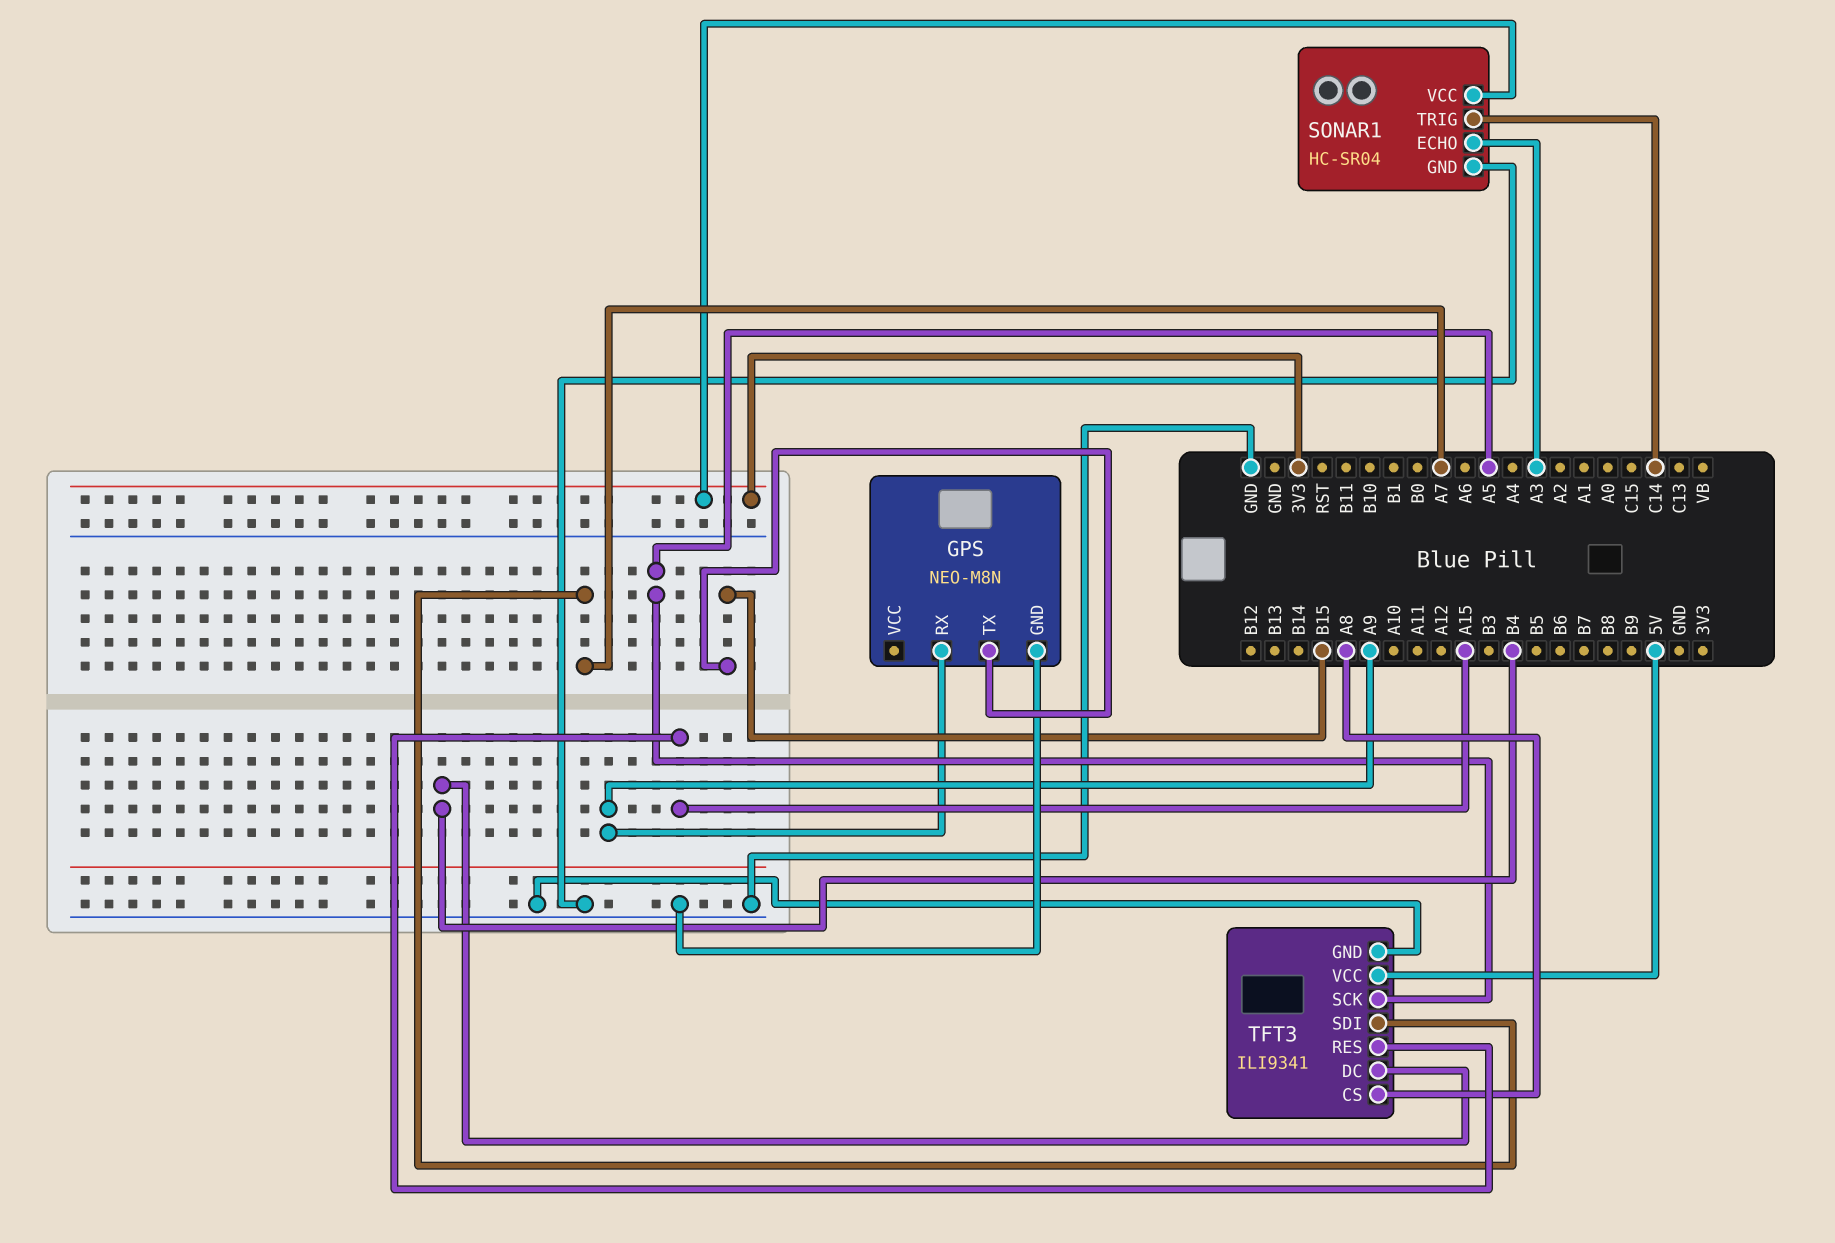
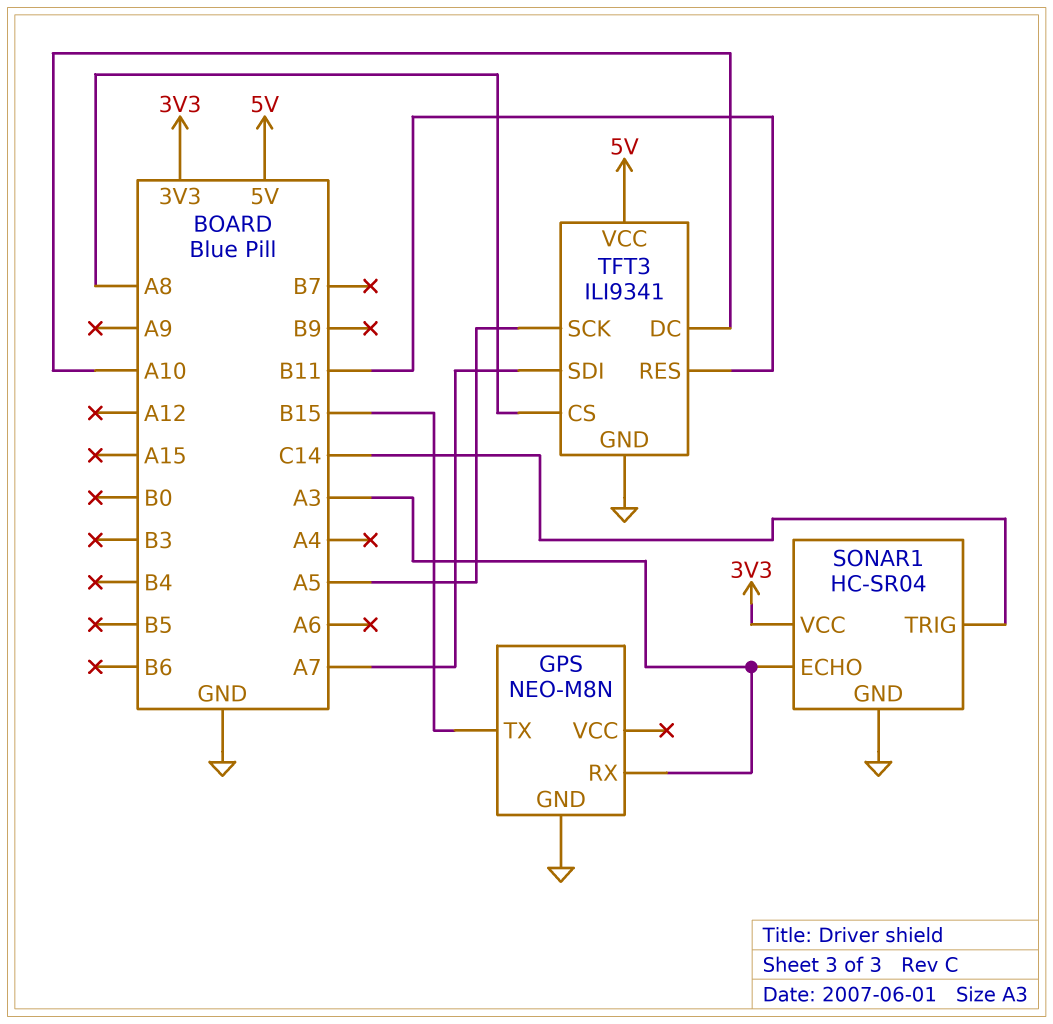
GPS pin RX: A9 -> A3
TFT3 pin DC: B4 -> A10
TFT3 pin RES: A15 -> B11

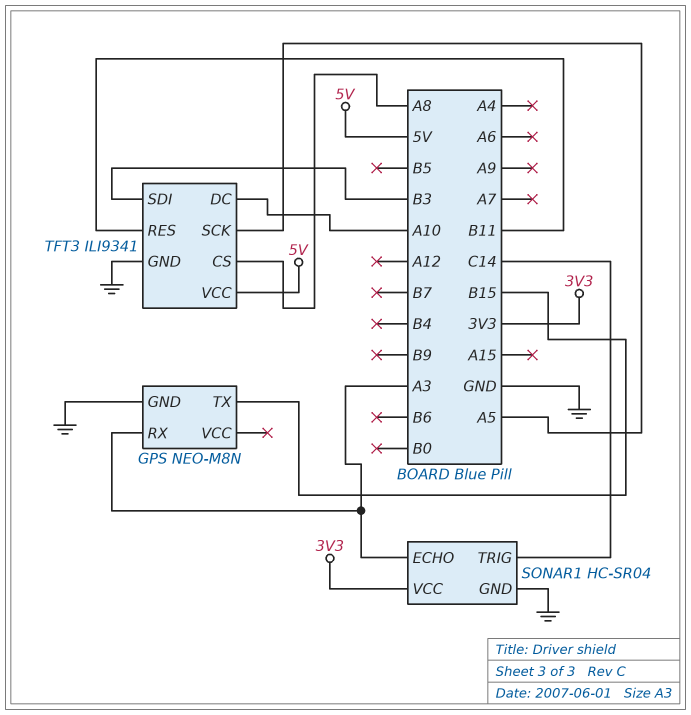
TFT3 pin SDI: A7 -> B3

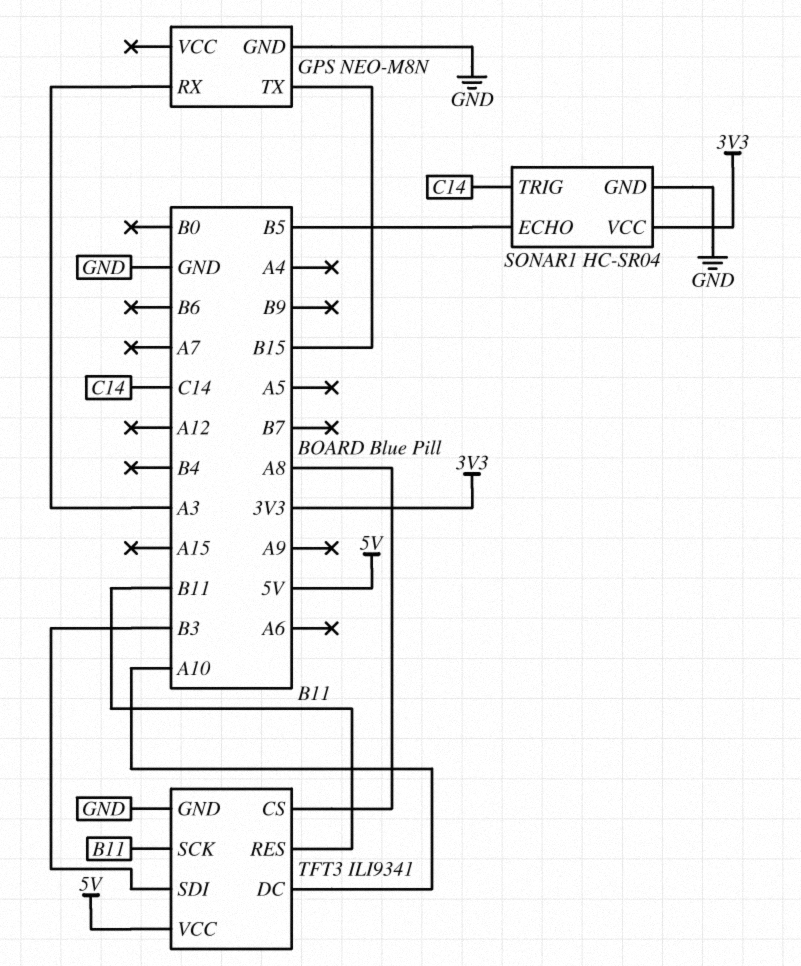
SONAR1 pin ECHO: A3 -> B5
TFT3 pin SCK: A5 -> B11

